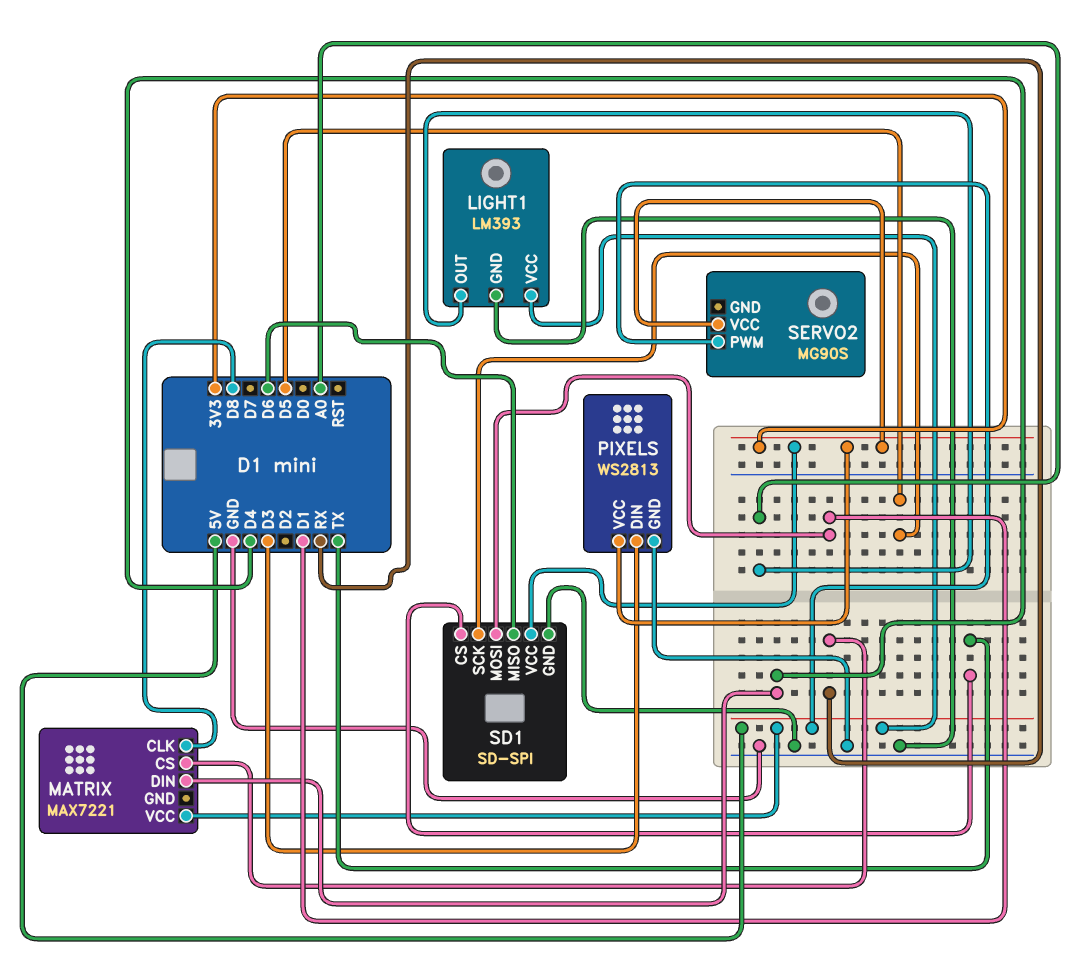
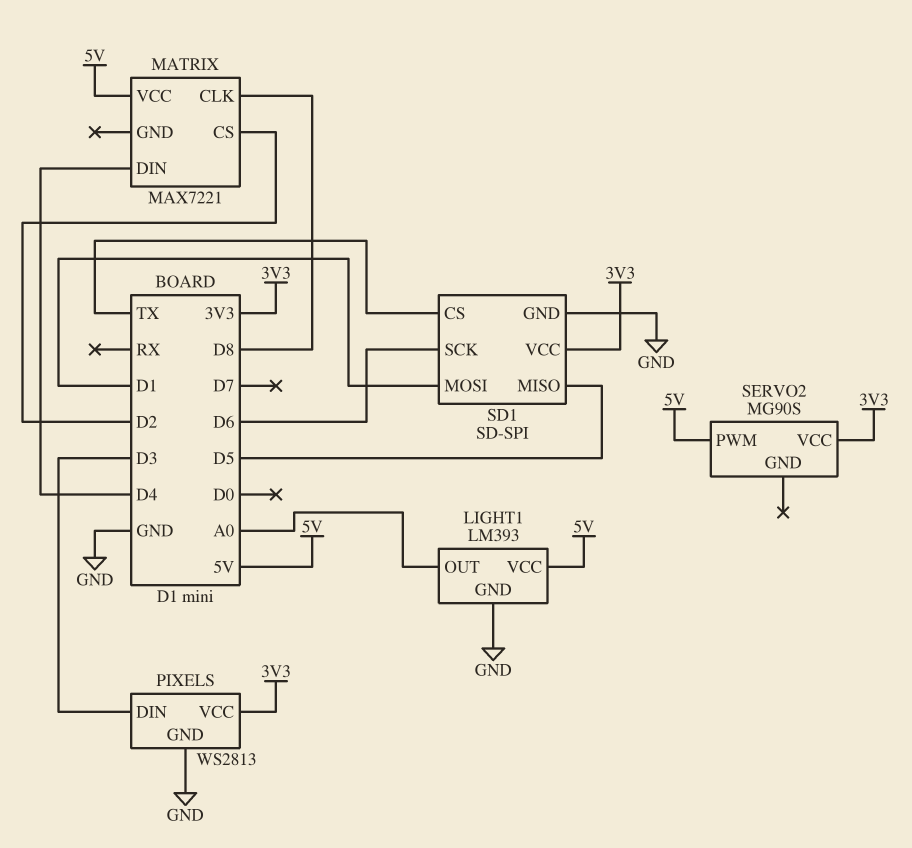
MATRIX pin CS: RX -> D2
SD1 pin MISO: D6 -> D5
SD1 pin SCK: D5 -> D6

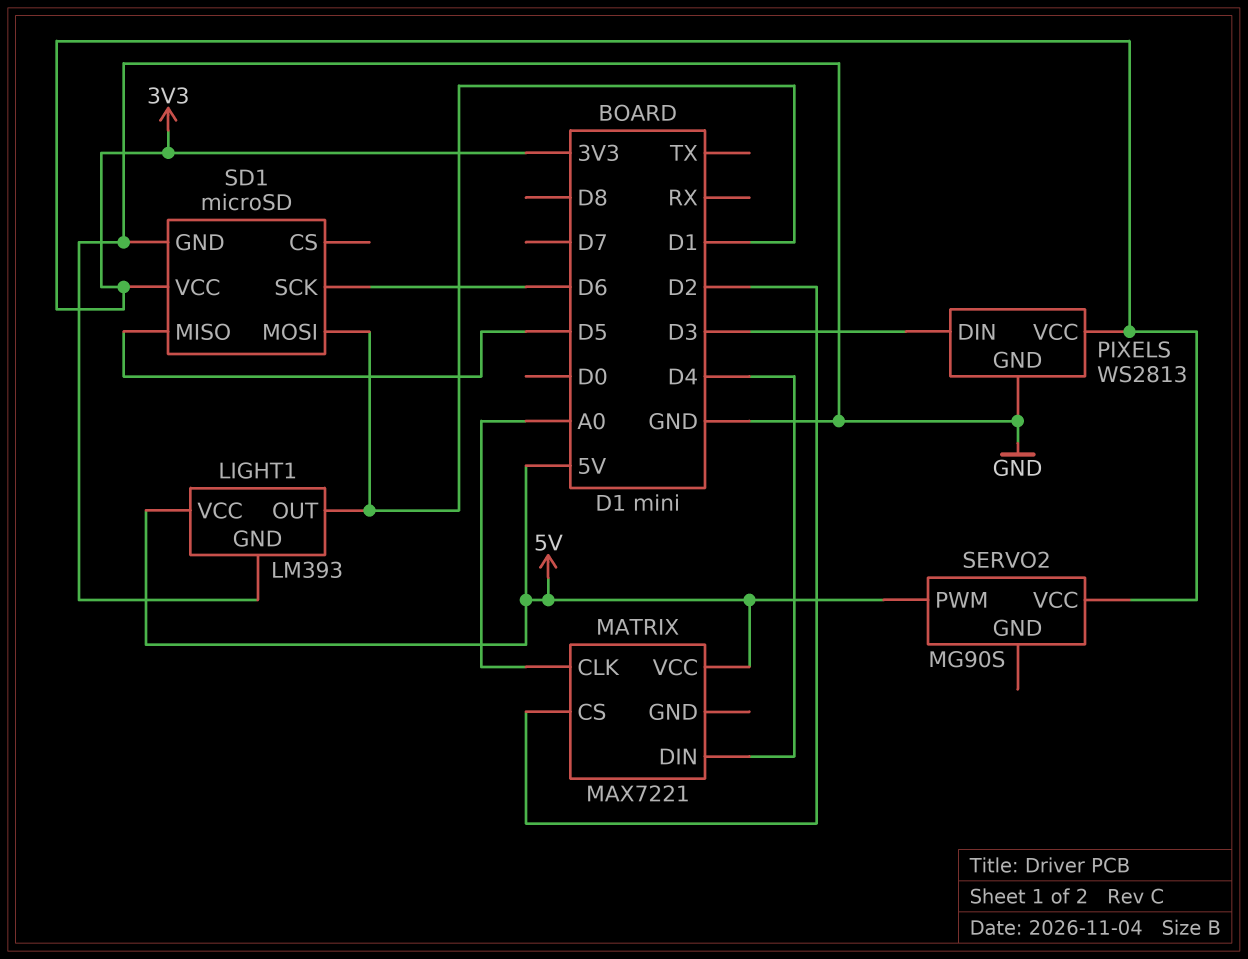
LIGHT1 pin OUT: A0 -> D1
MATRIX pin CLK: D8 -> A0
SD1: SD-SPI -> microSD
SD1 pin CS: TX -> none

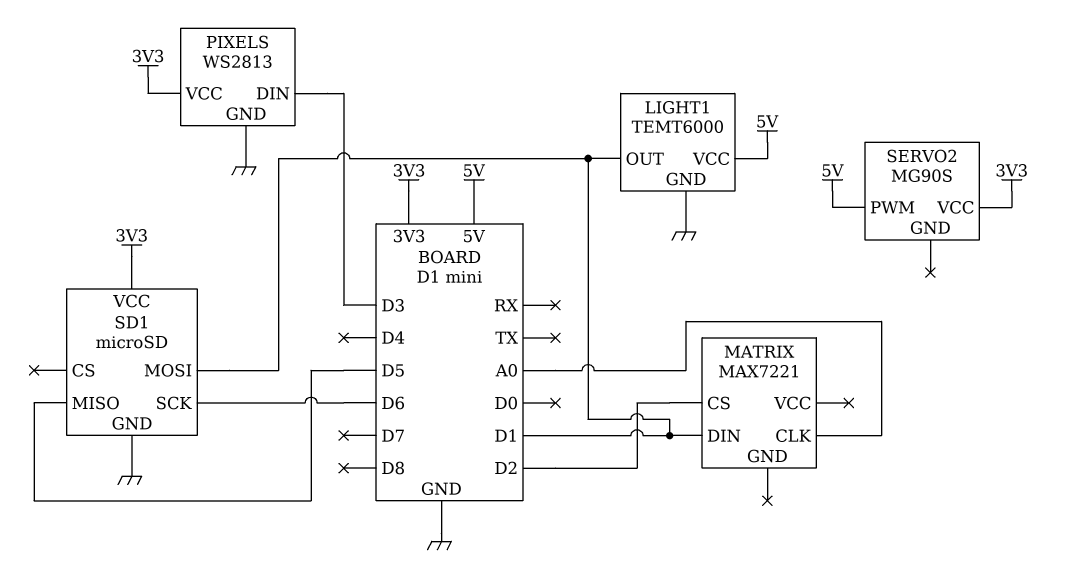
LIGHT1: LM393 -> TEMT6000
MATRIX pin DIN: D4 -> D1
MATRIX pin VCC: 5V -> none

